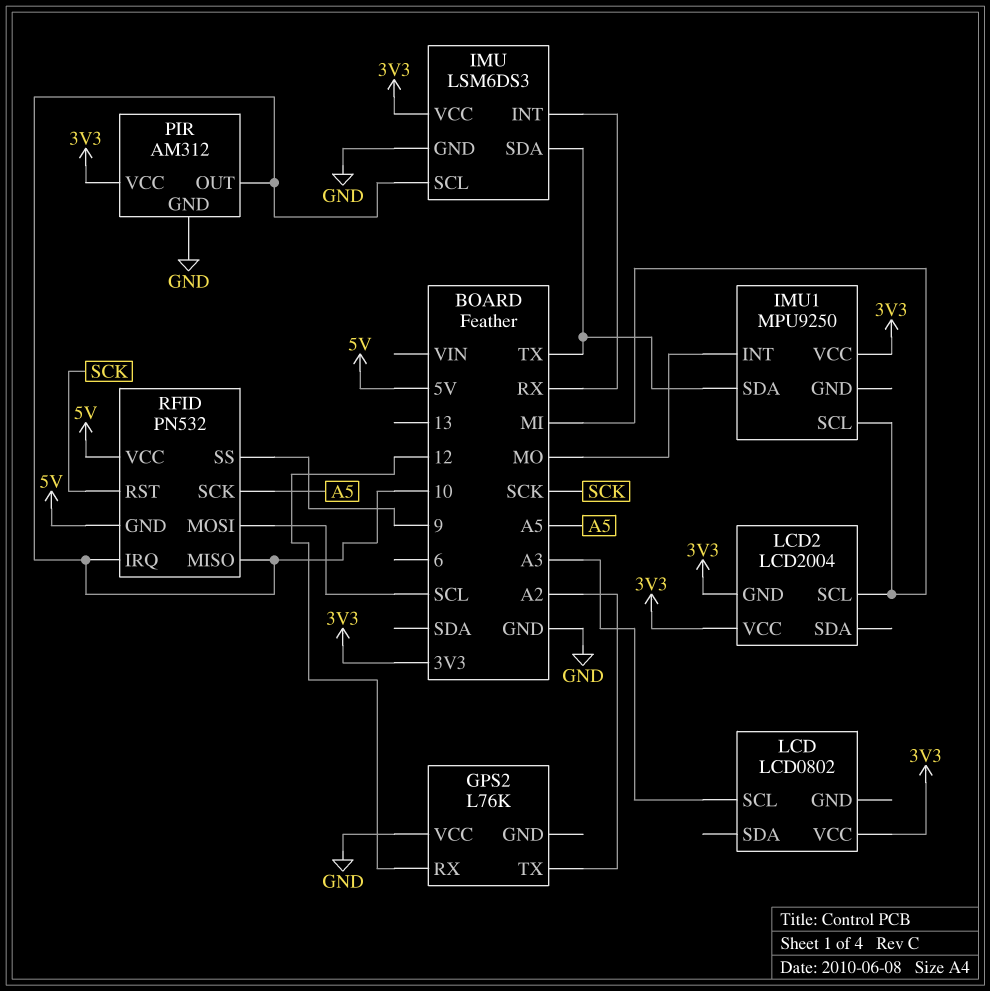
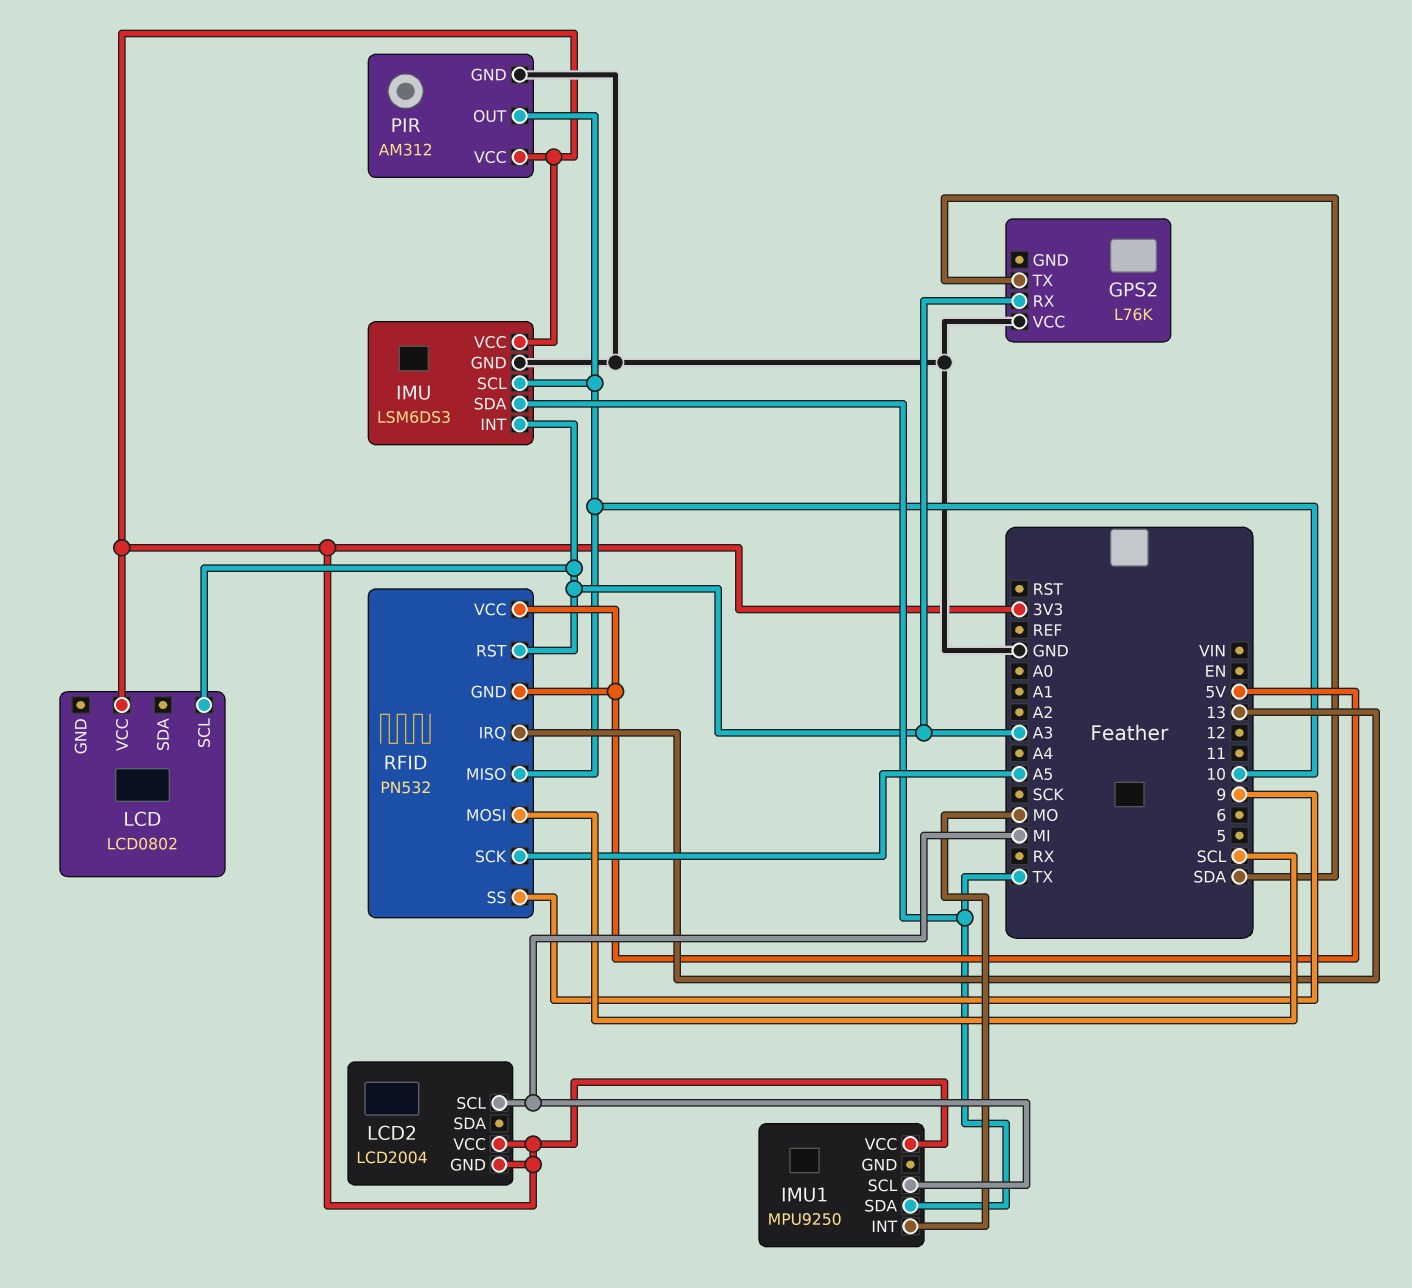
GPS2 pin RX: 12 -> A3
GPS2 pin TX: A2 -> SDA
IMU pin INT: RX -> A3
RFID pin IRQ: 10 -> 13
RFID pin RST: SCK -> A3

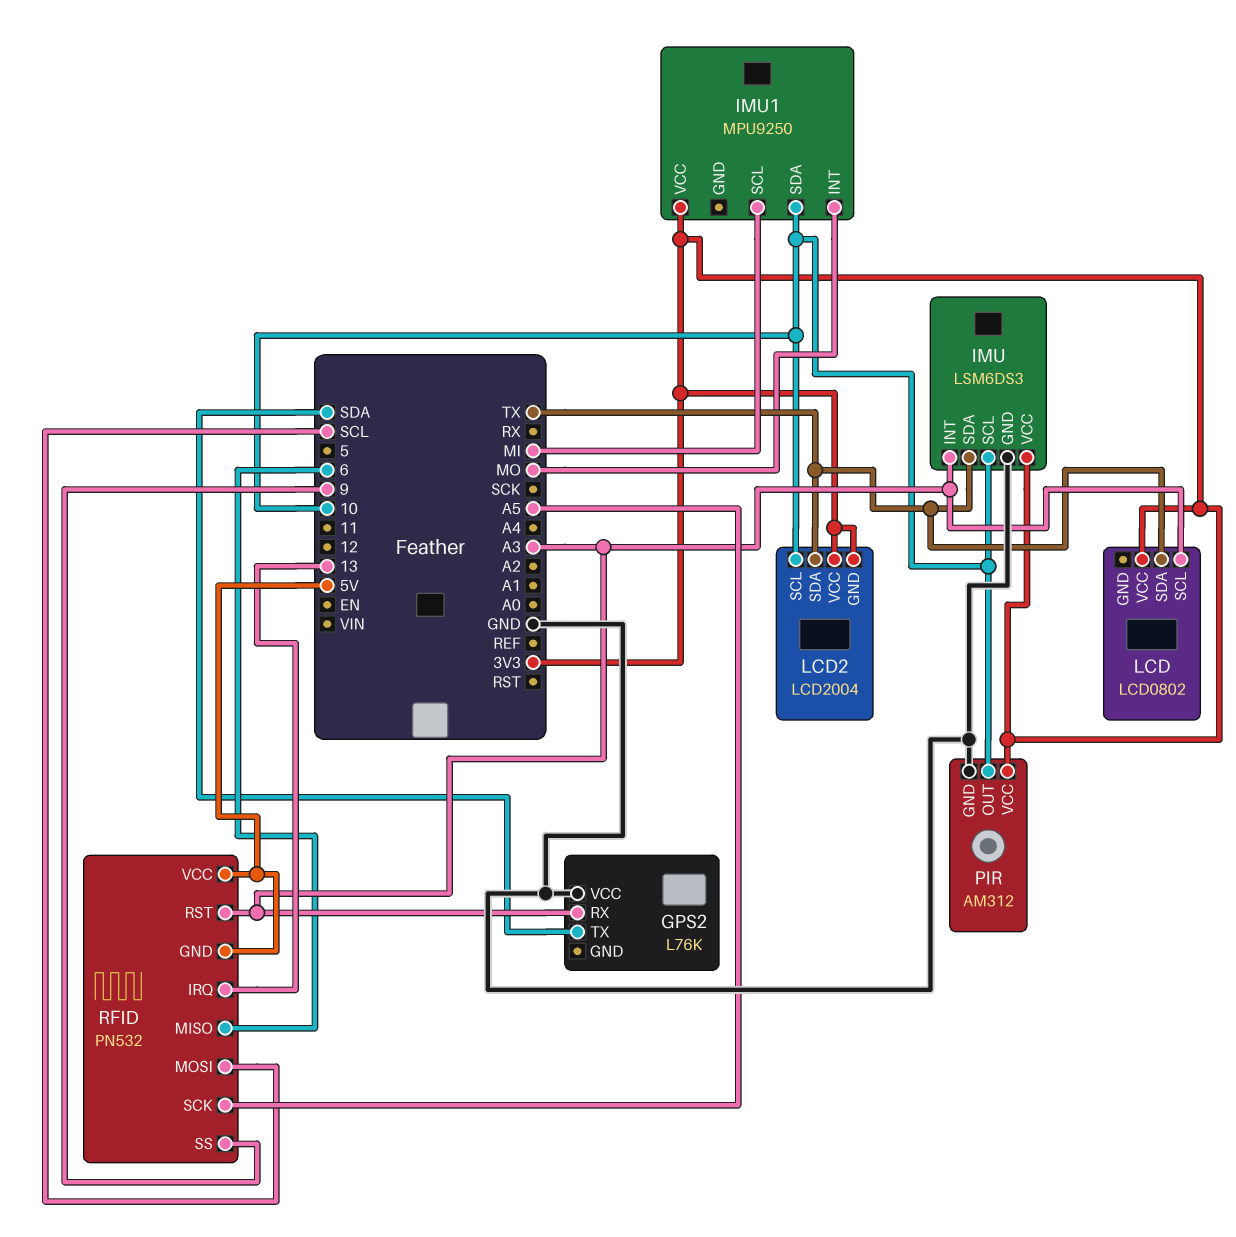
IMU1 pin SDA: TX -> 10
LCD pin SDA: none -> TX
LCD2 pin SCL: MI -> 10
LCD2 pin SDA: none -> TX
RFID pin MISO: 10 -> 6

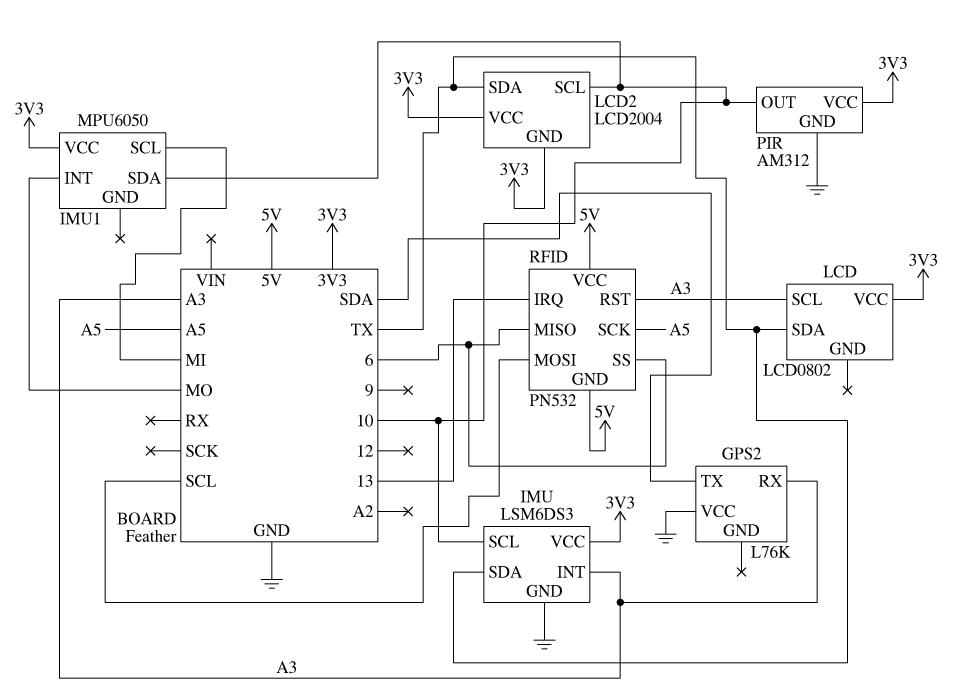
IMU1: MPU9250 -> MPU6050
RFID pin SS: 9 -> 6

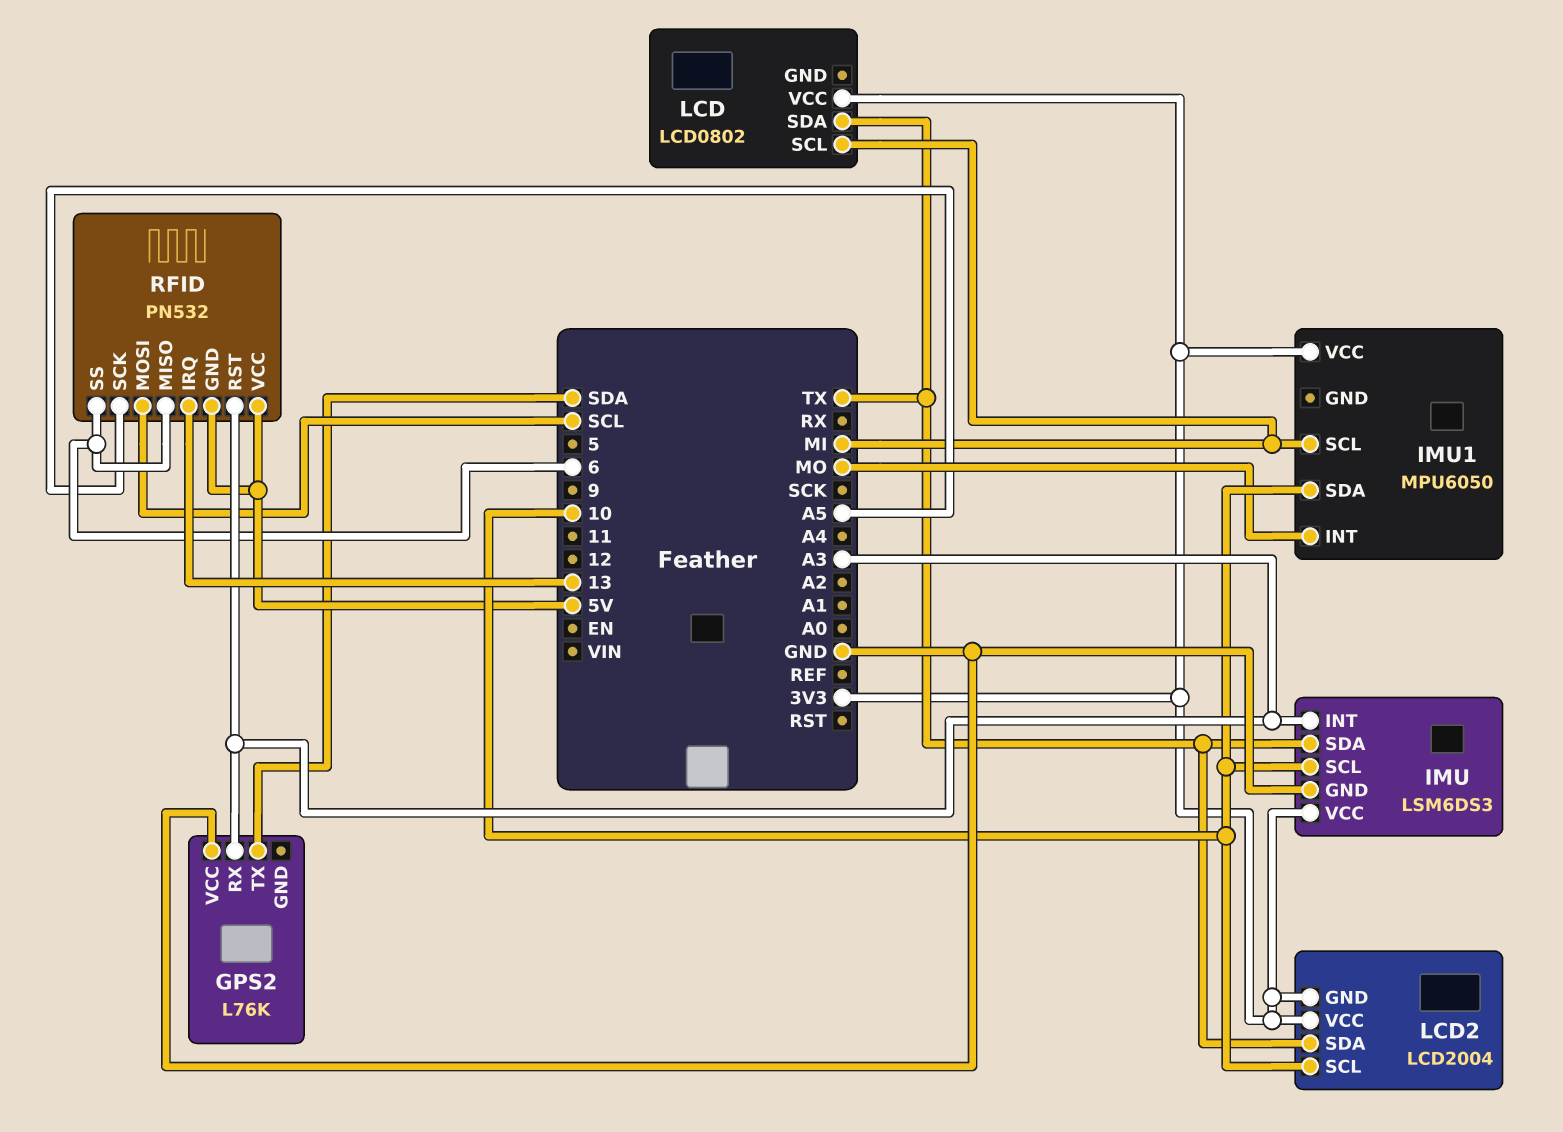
LCD pin SCL: A3 -> MI
PIR: AM312 -> none
PIR pin GND: GND -> none
PIR pin OUT: 10 -> none
PIR pin VCC: 3V3 -> none

